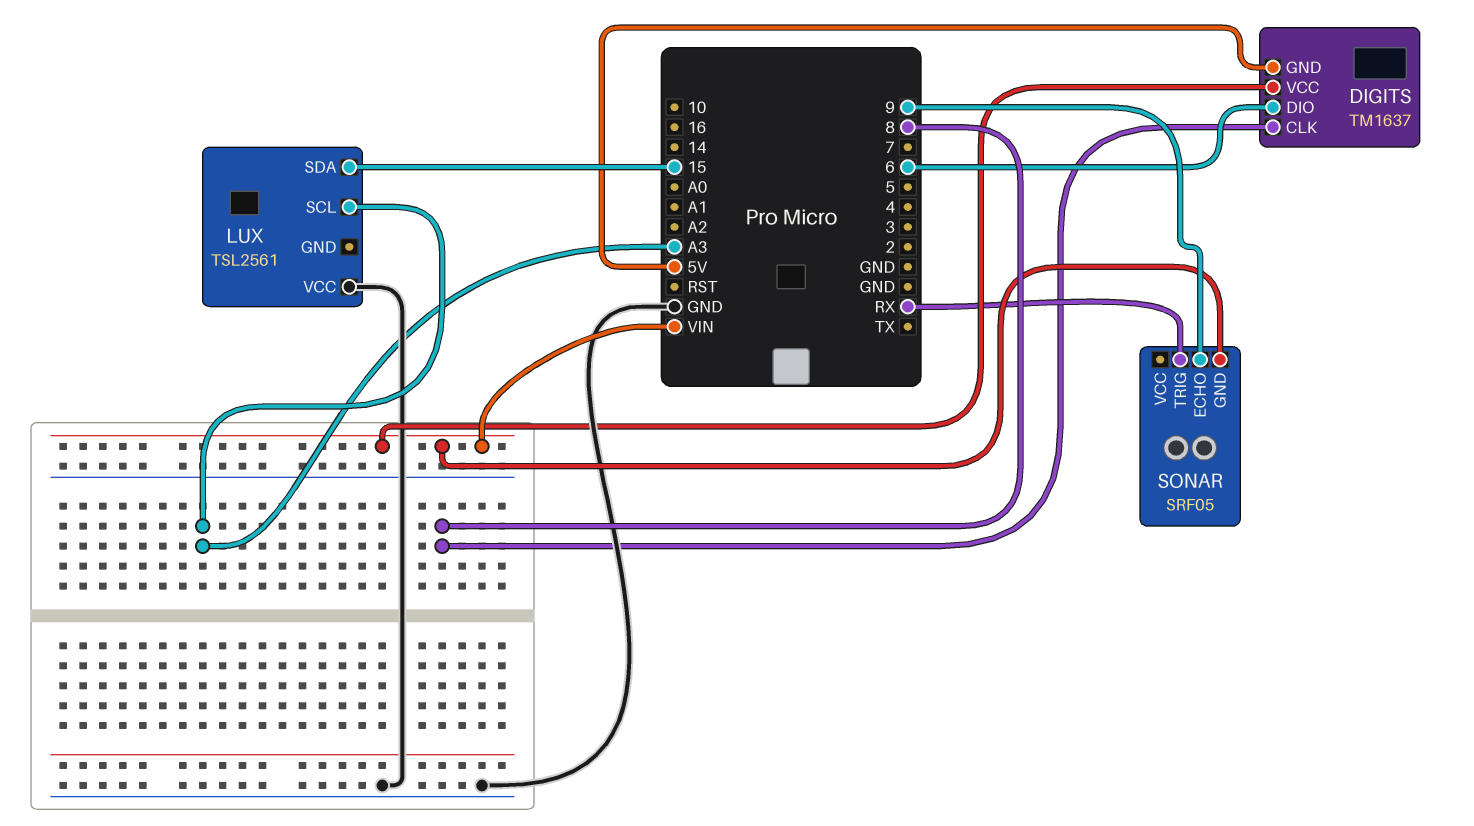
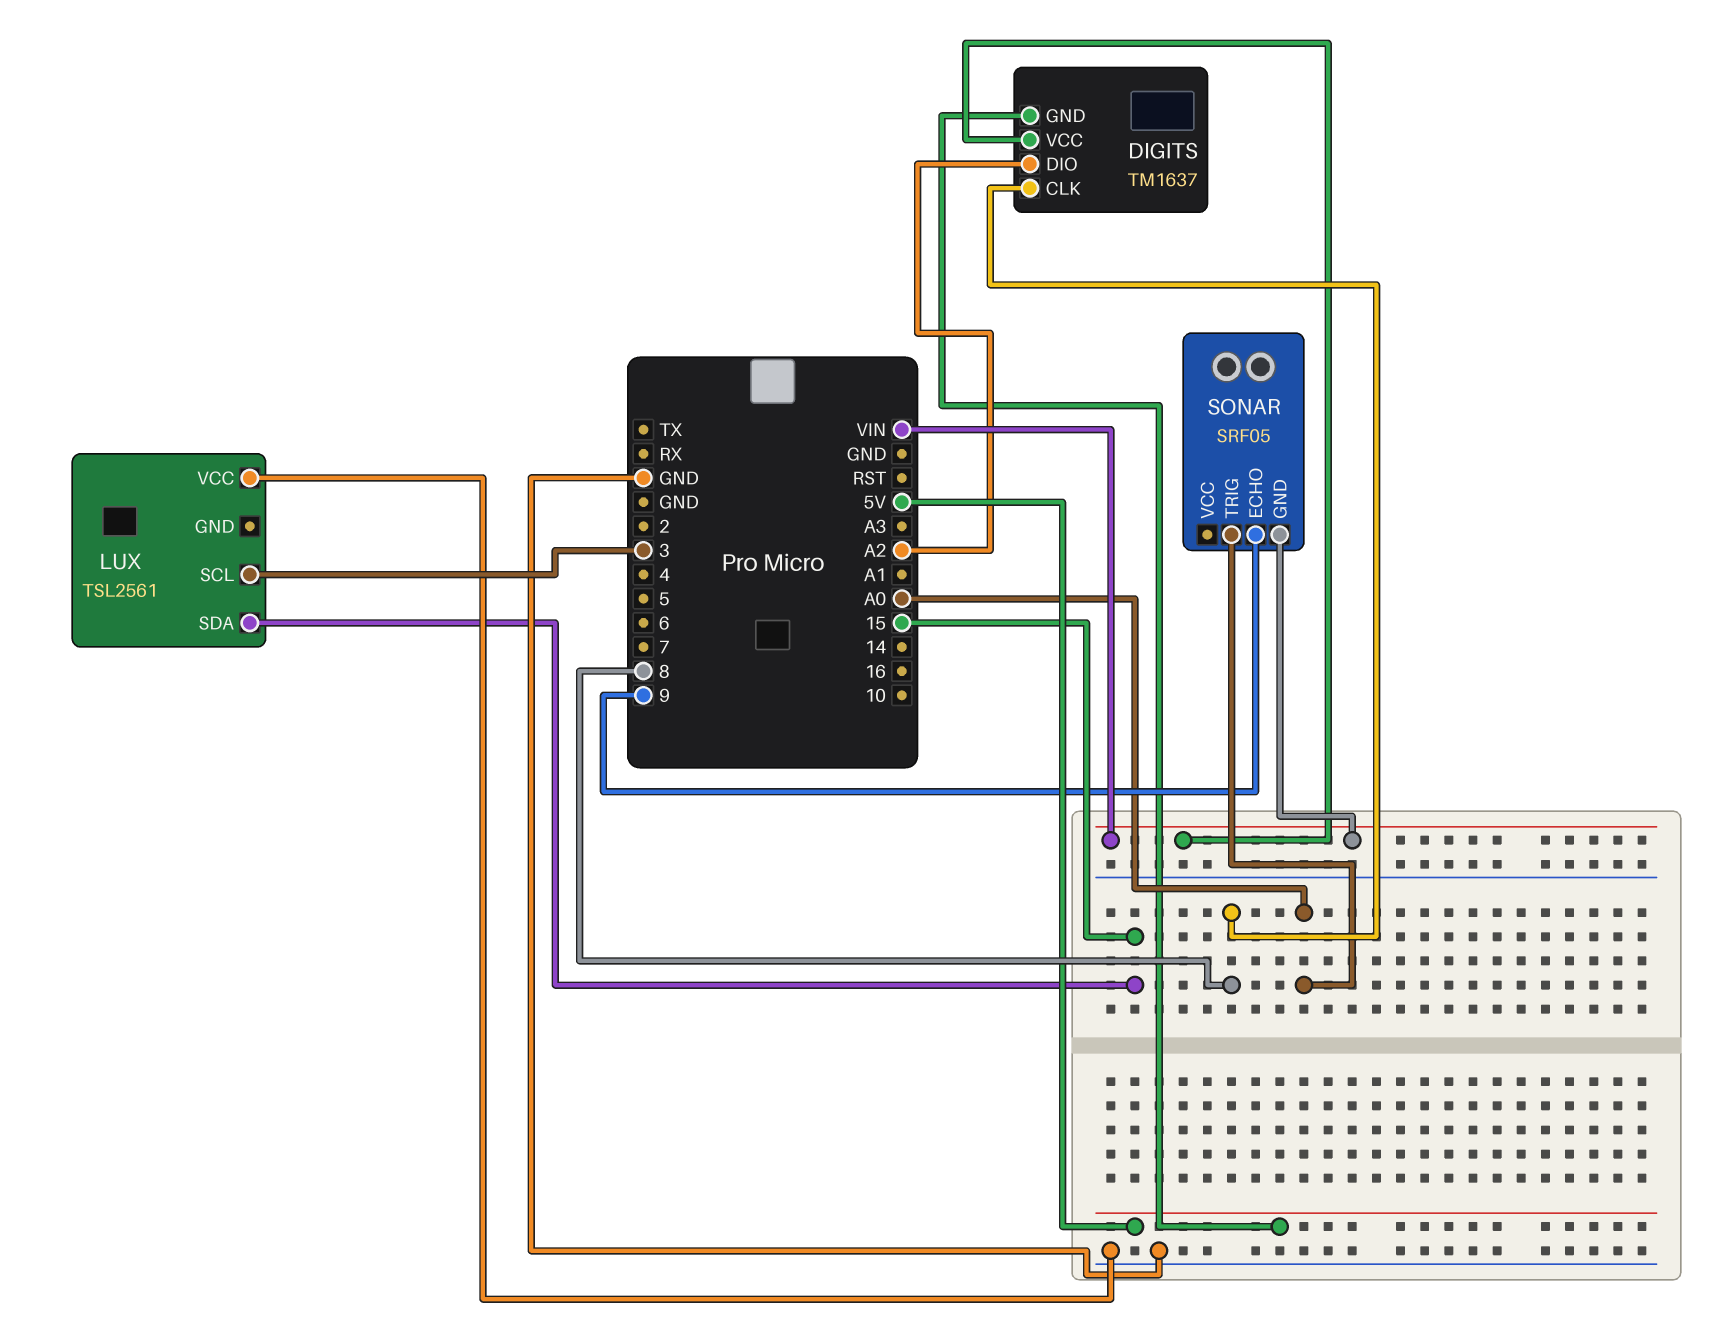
DIGITS pin DIO: 6 -> A2
LUX pin SCL: A3 -> 3
SONAR pin TRIG: RX -> A0

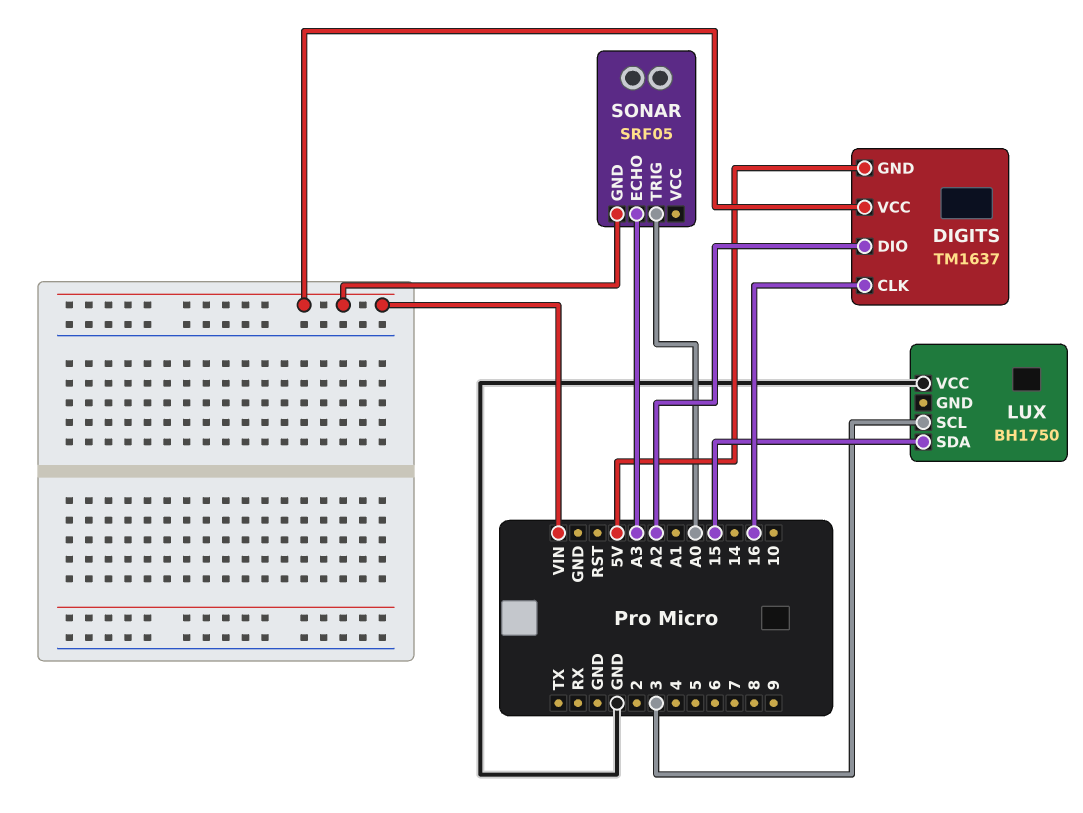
DIGITS pin CLK: 8 -> 16
LUX: TSL2561 -> BH1750
SONAR pin ECHO: 9 -> A3

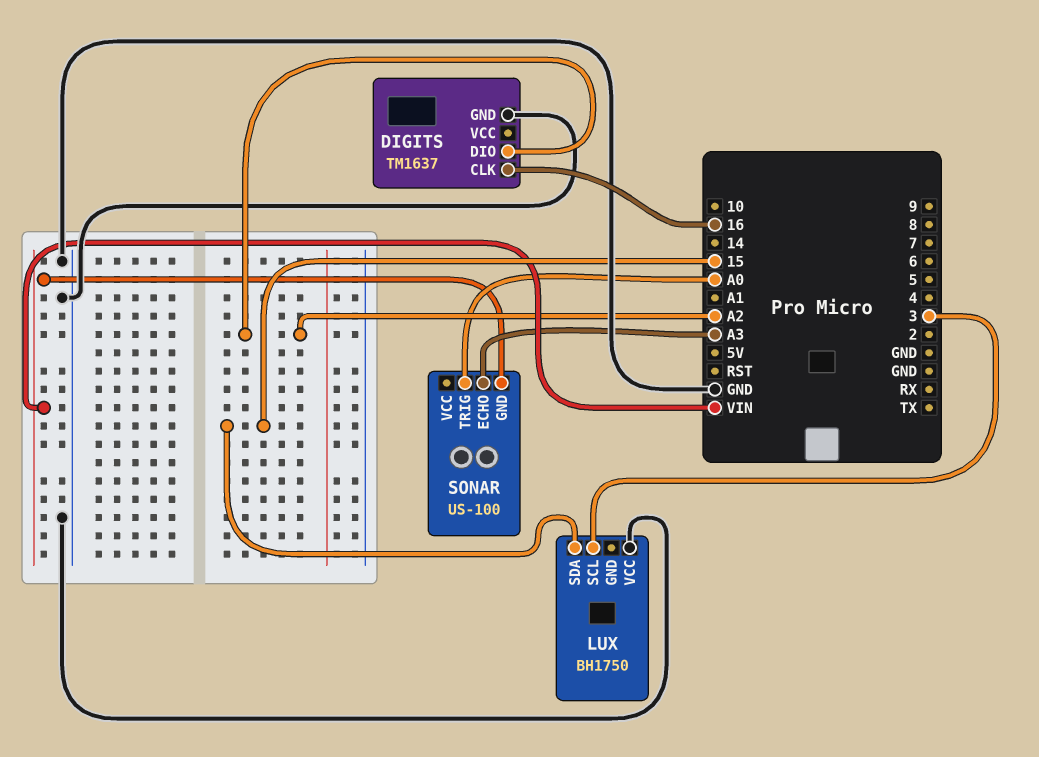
DIGITS pin GND: 5V -> GND
DIGITS pin VCC: VIN -> none
SONAR: SRF05 -> US-100

